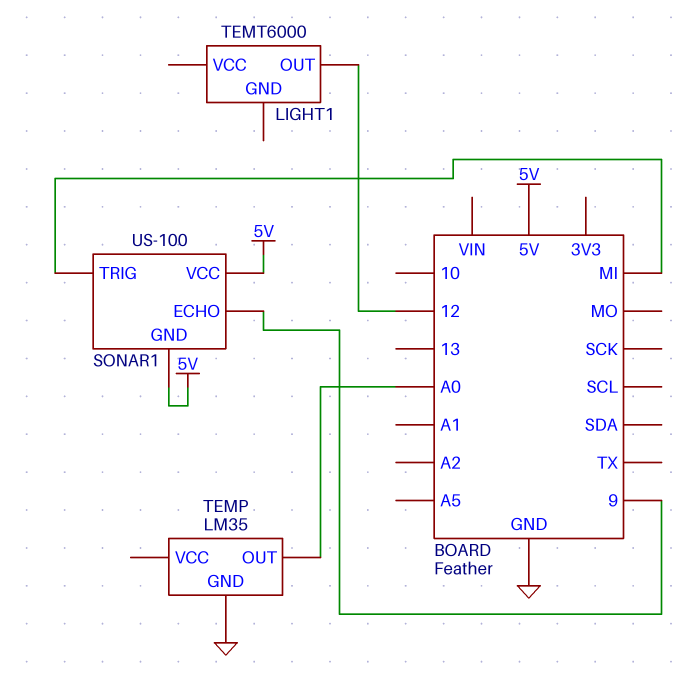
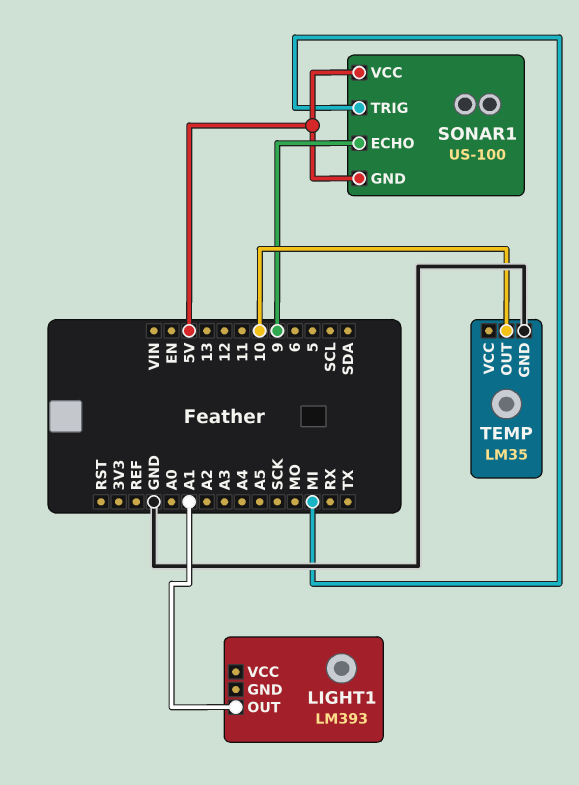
LIGHT1: TEMT6000 -> LM393
LIGHT1 pin OUT: 12 -> A1
TEMP pin OUT: A0 -> 10

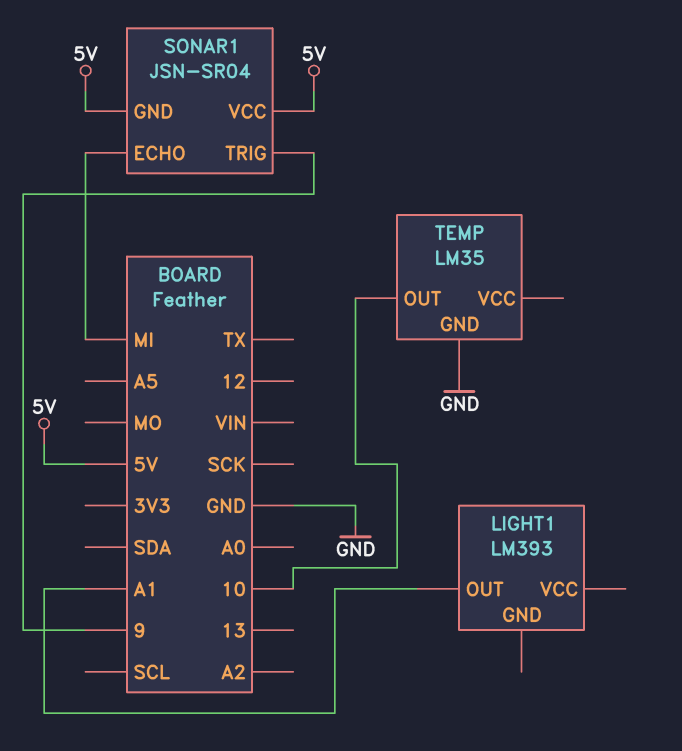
SONAR1: US-100 -> JSN-SR04
SONAR1 pin ECHO: 9 -> MI
SONAR1 pin TRIG: MI -> 9

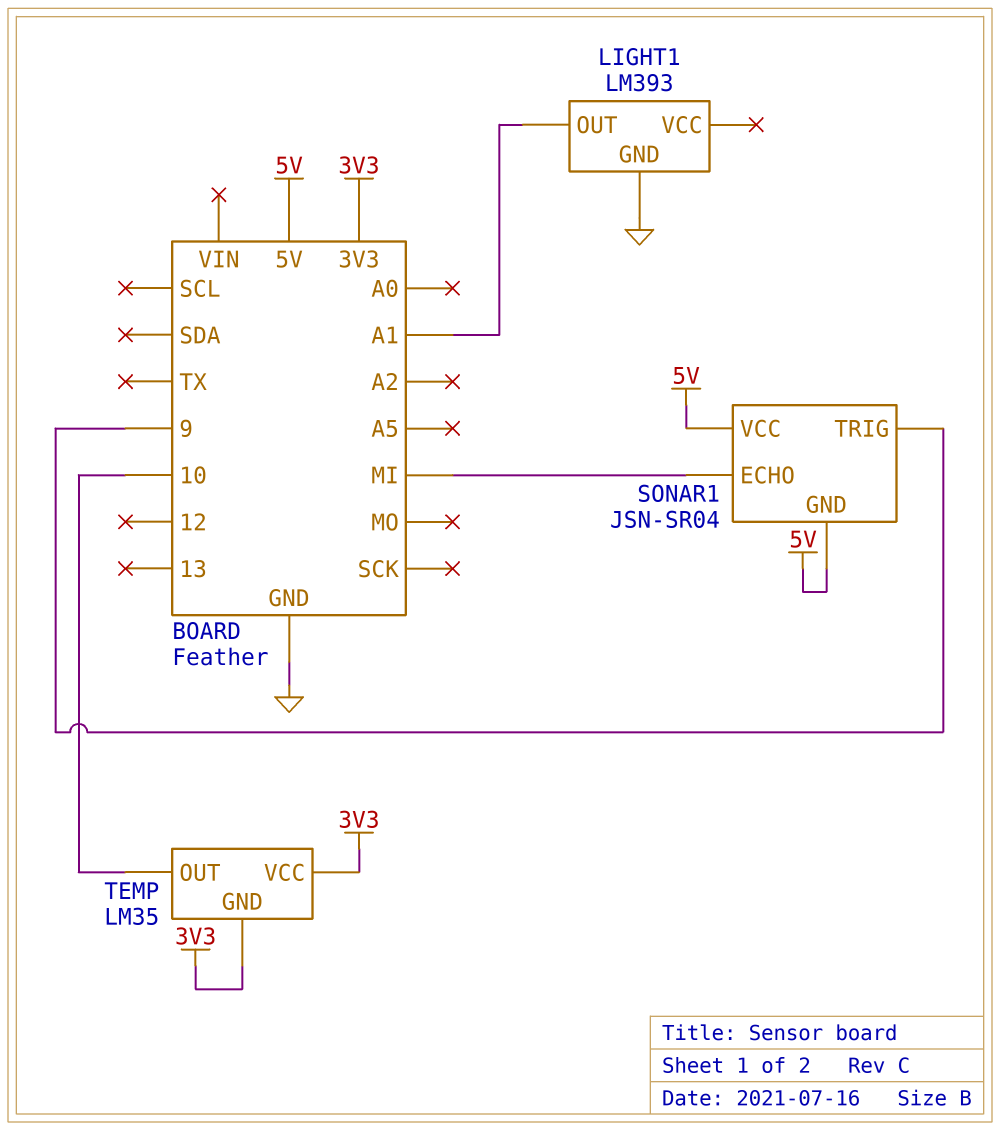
LIGHT1 pin GND: none -> GND
TEMP pin GND: GND -> 3V3
TEMP pin VCC: none -> 3V3

